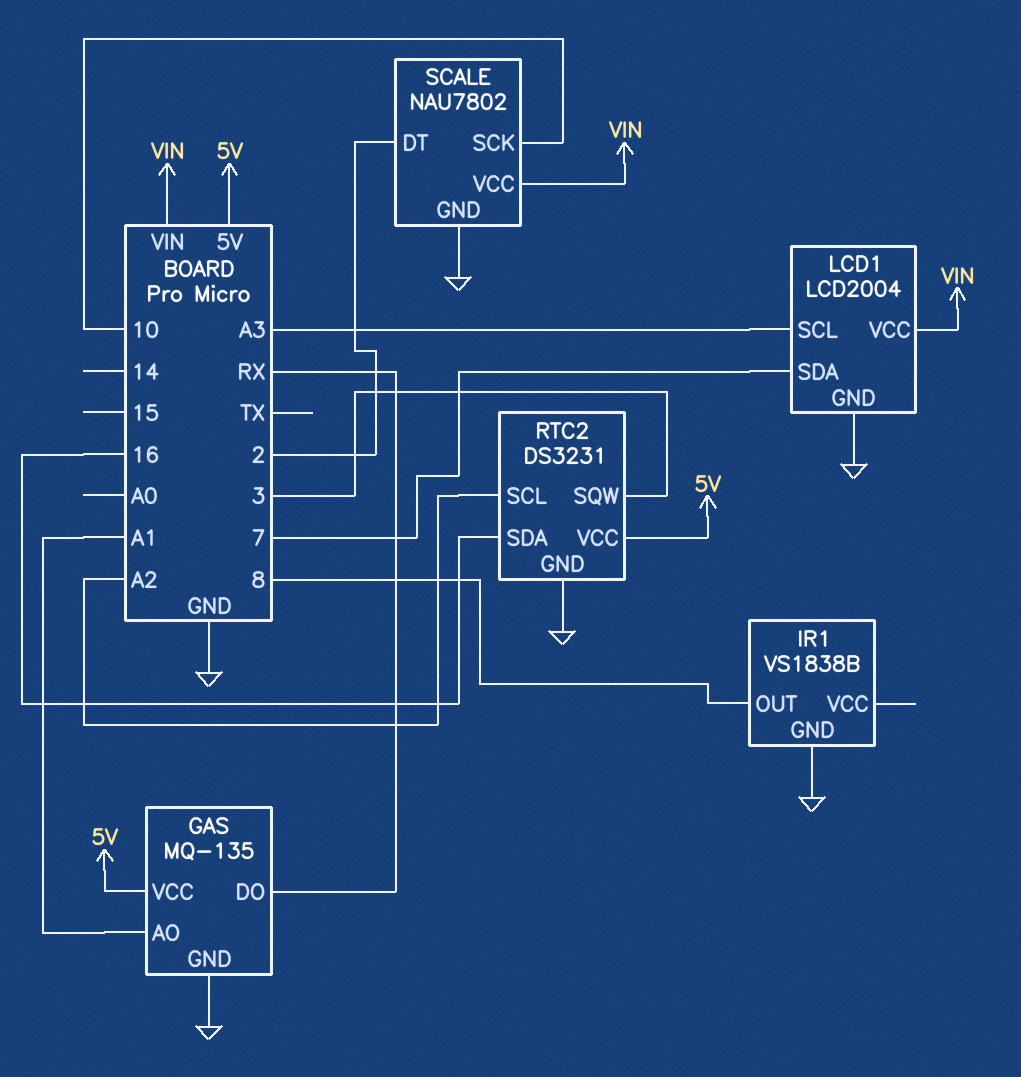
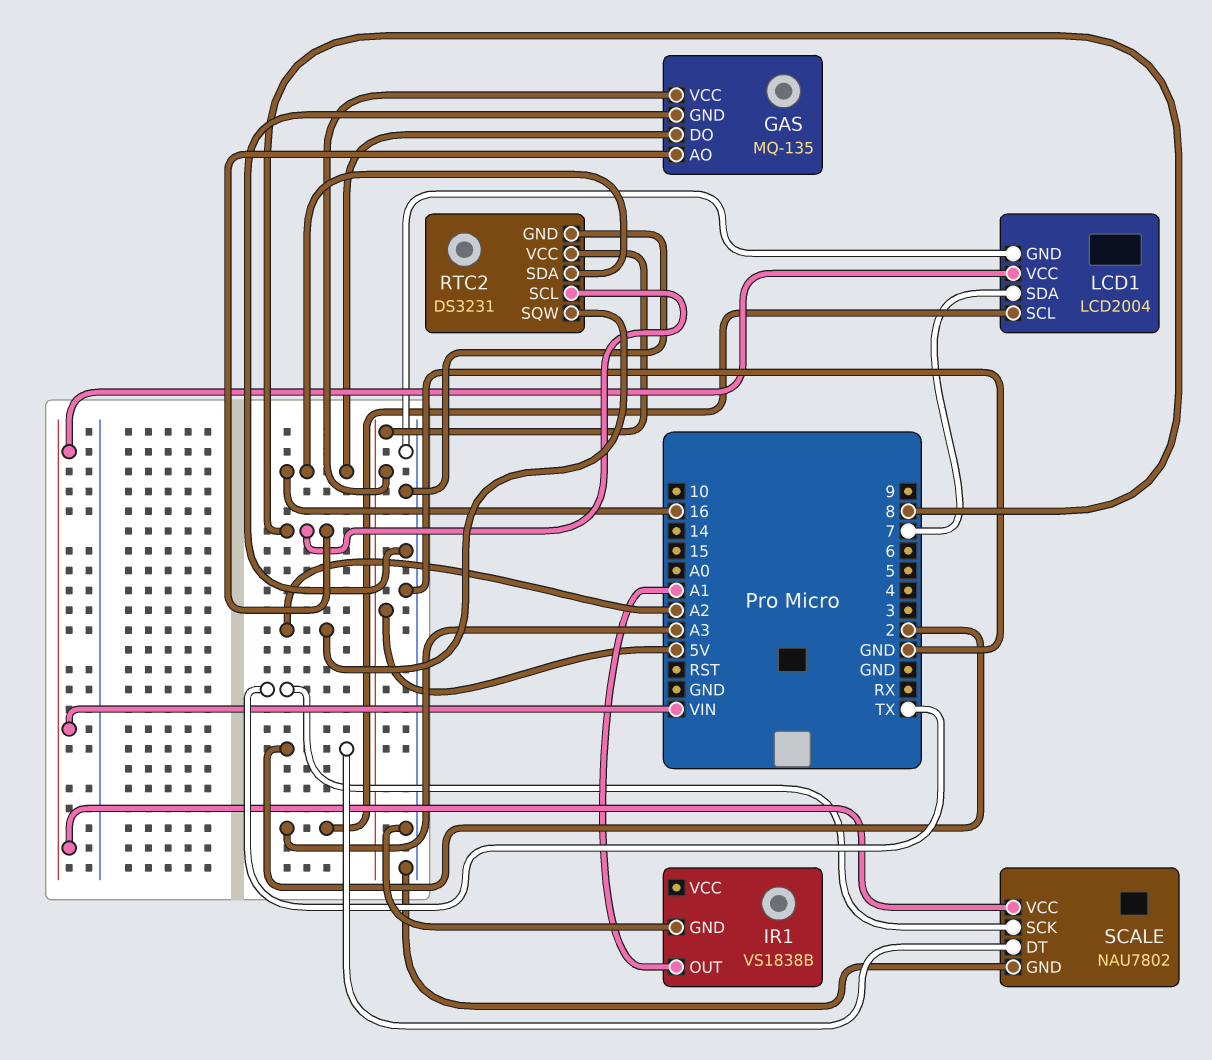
GAS pin AO: A1 -> 8
GAS pin DO: RX -> 16
IR1 pin OUT: 8 -> A1
RTC2 pin SCL: A2 -> 8
RTC2 pin SQW: 3 -> A2
SCALE pin SCK: 10 -> TX

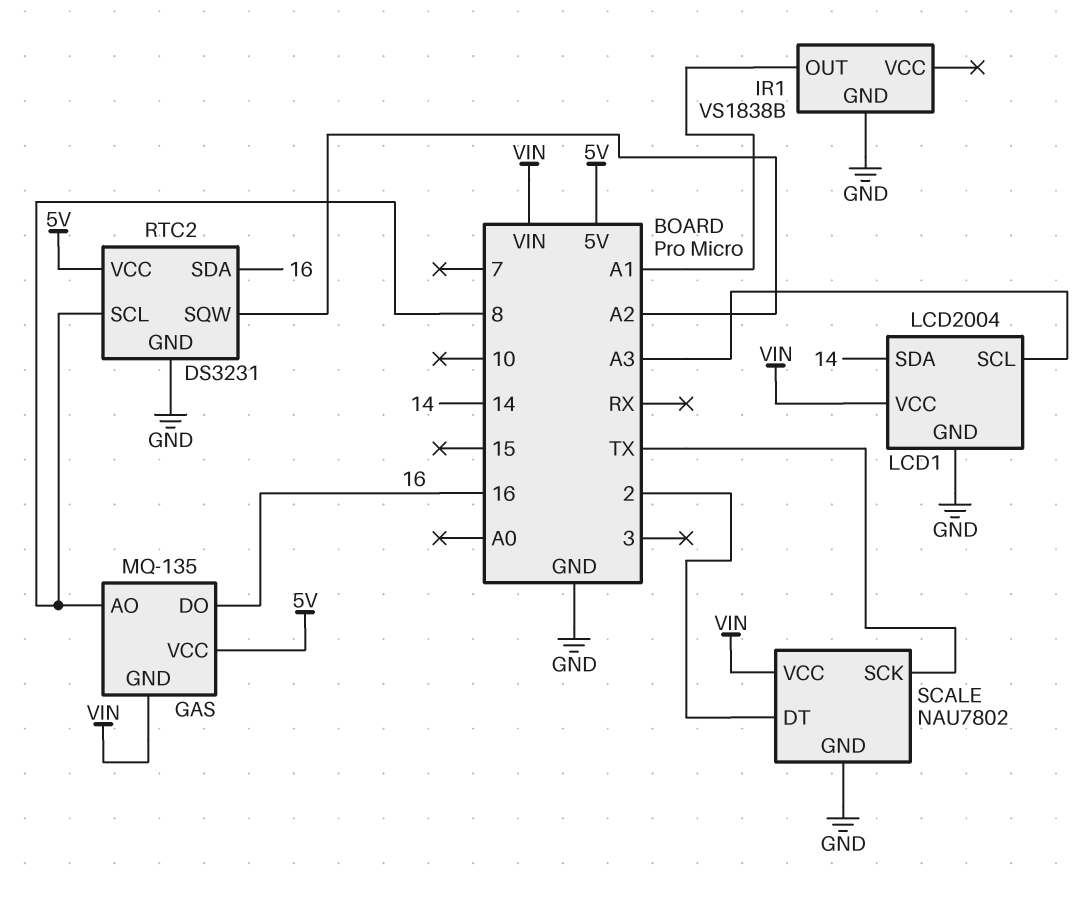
GAS pin GND: GND -> VIN
LCD1 pin SDA: 7 -> 14

